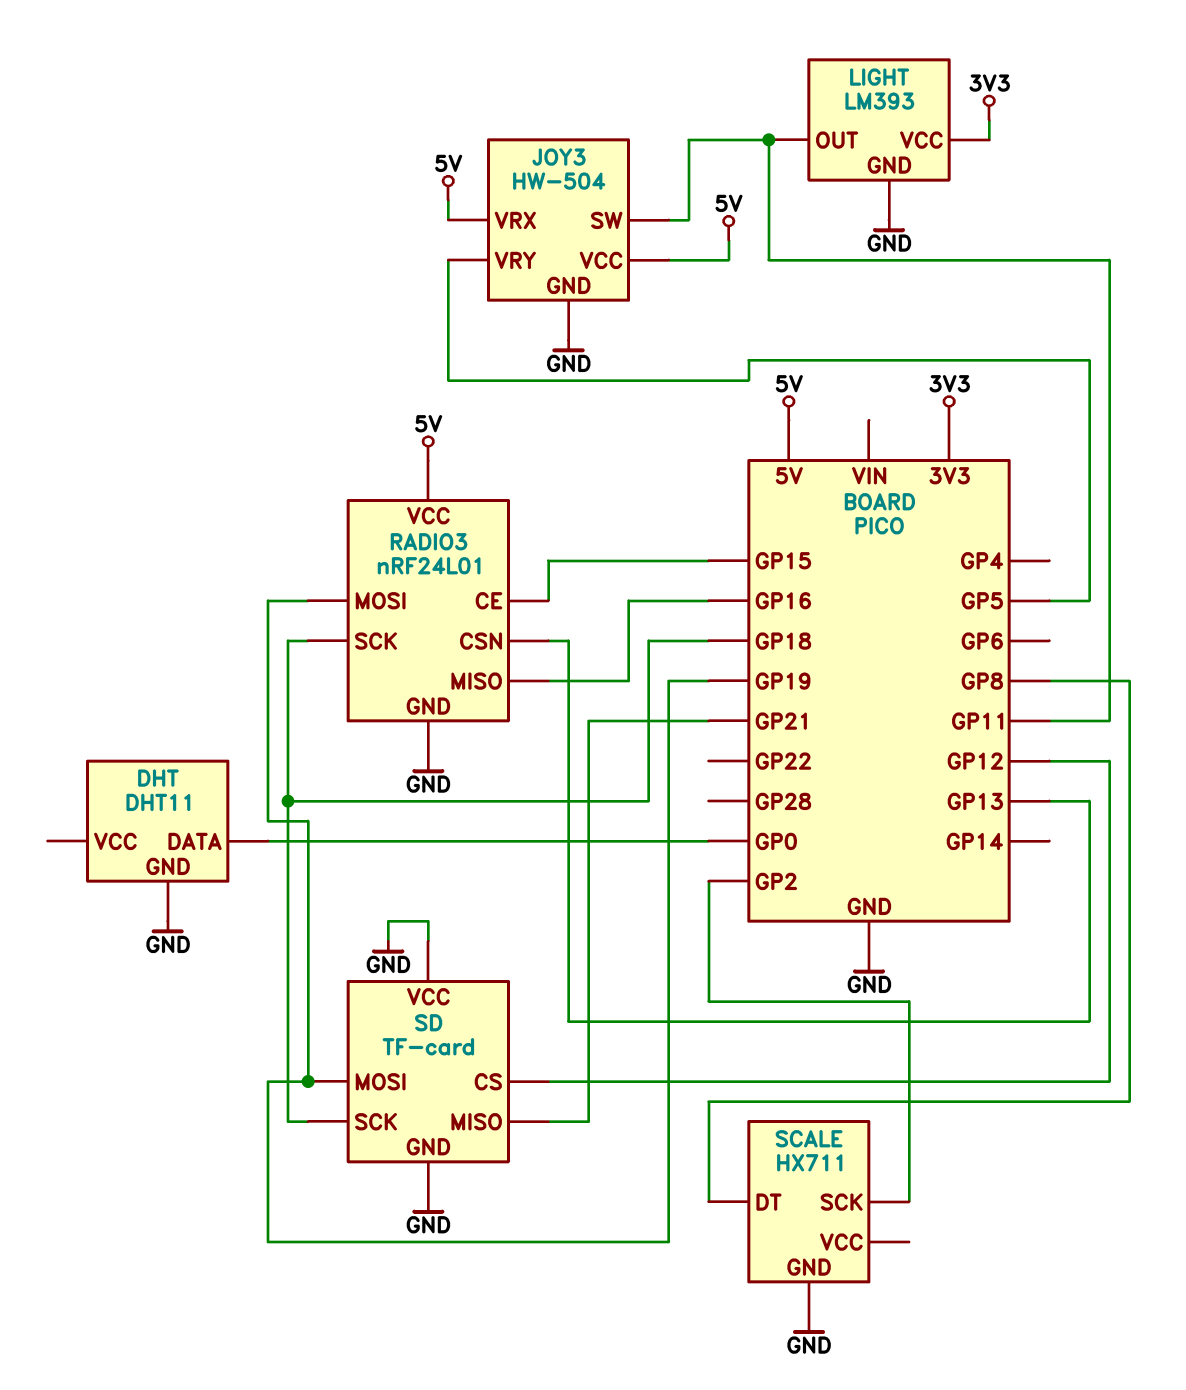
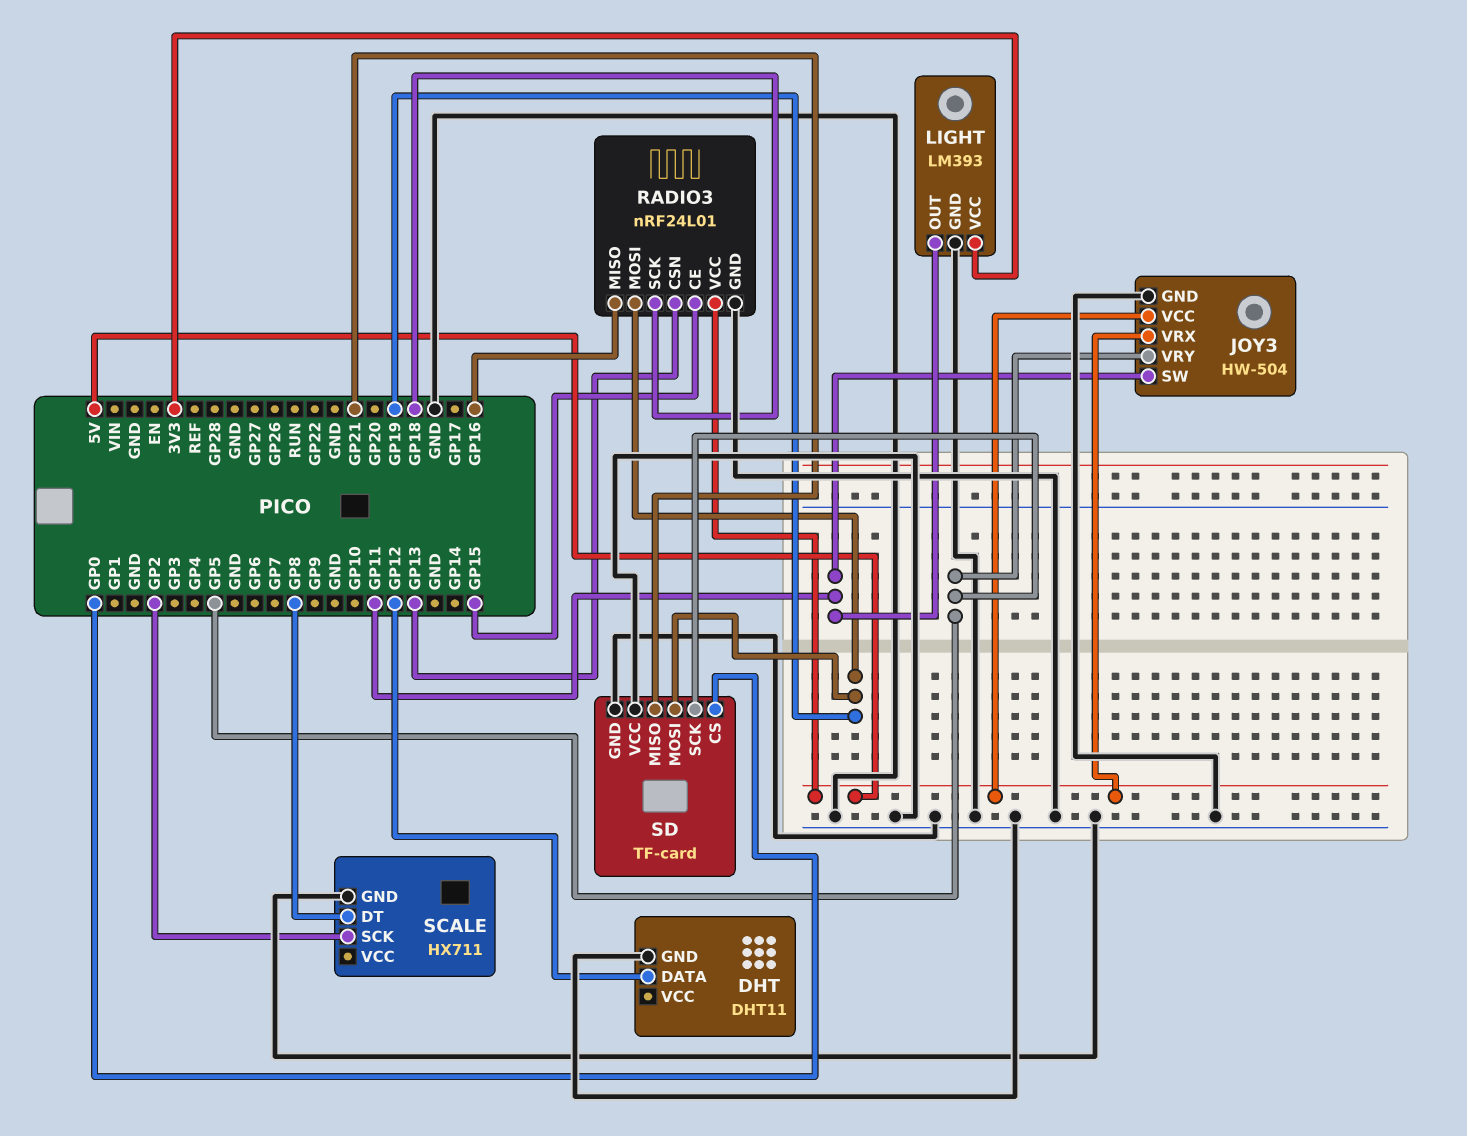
DHT pin DATA: GP0 -> GP12
SD pin CS: GP12 -> GP0
SD pin SCK: GP18 -> GP5

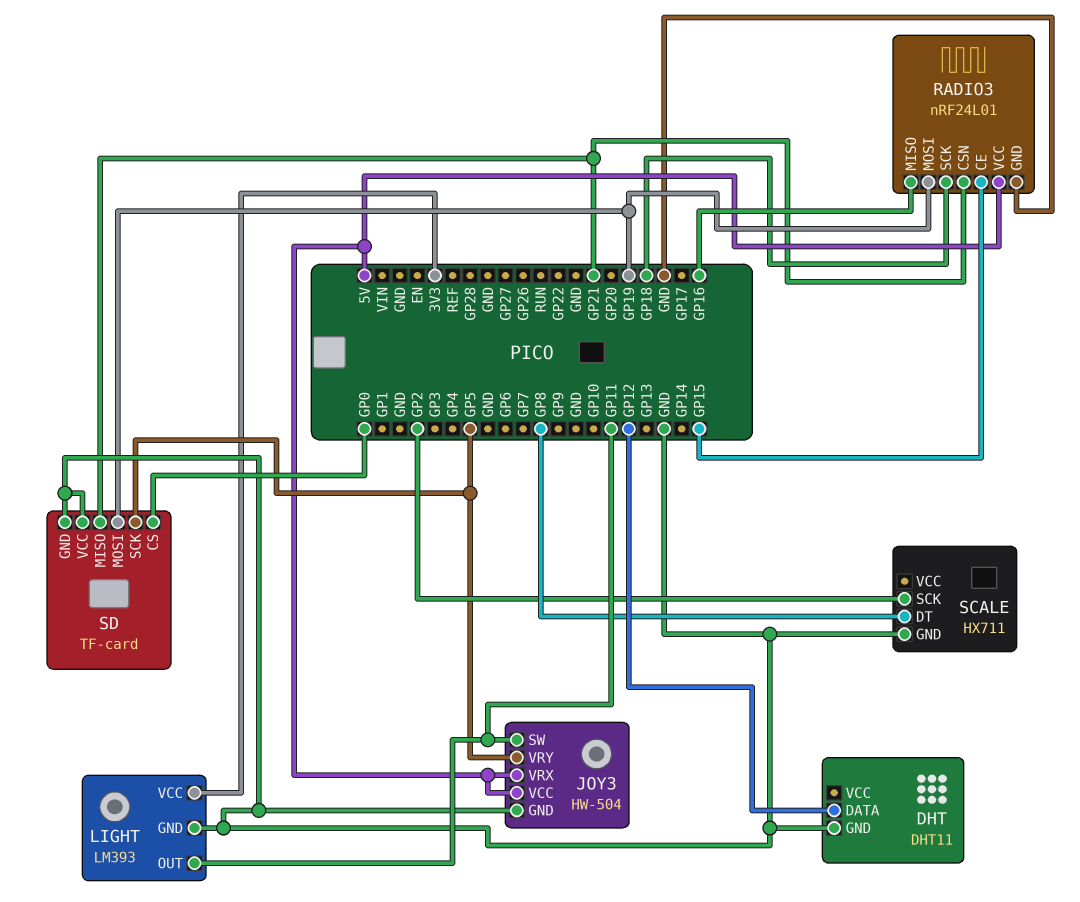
RADIO3 pin CSN: GP13 -> GP21

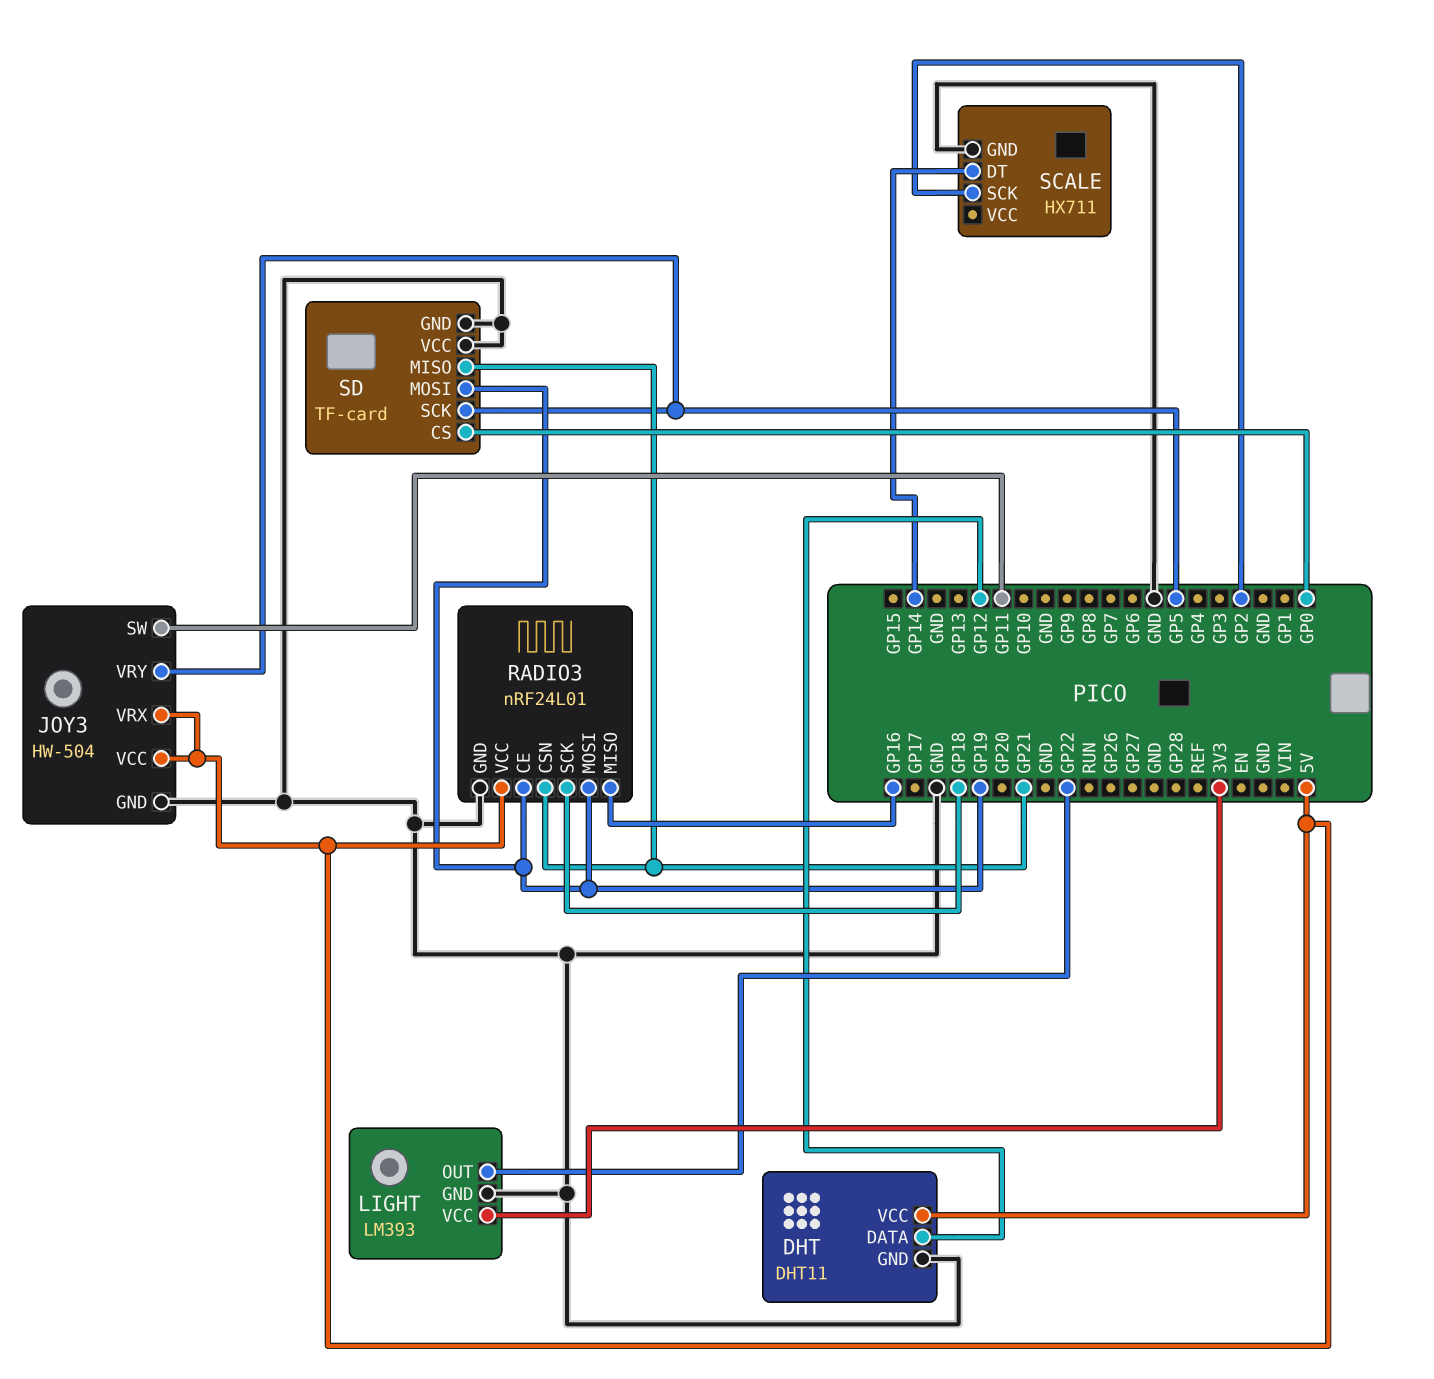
DHT pin VCC: none -> 5V
LIGHT pin OUT: GP11 -> GP22
RADIO3 pin CE: GP15 -> GP19
SCALE pin DT: GP8 -> GP14

